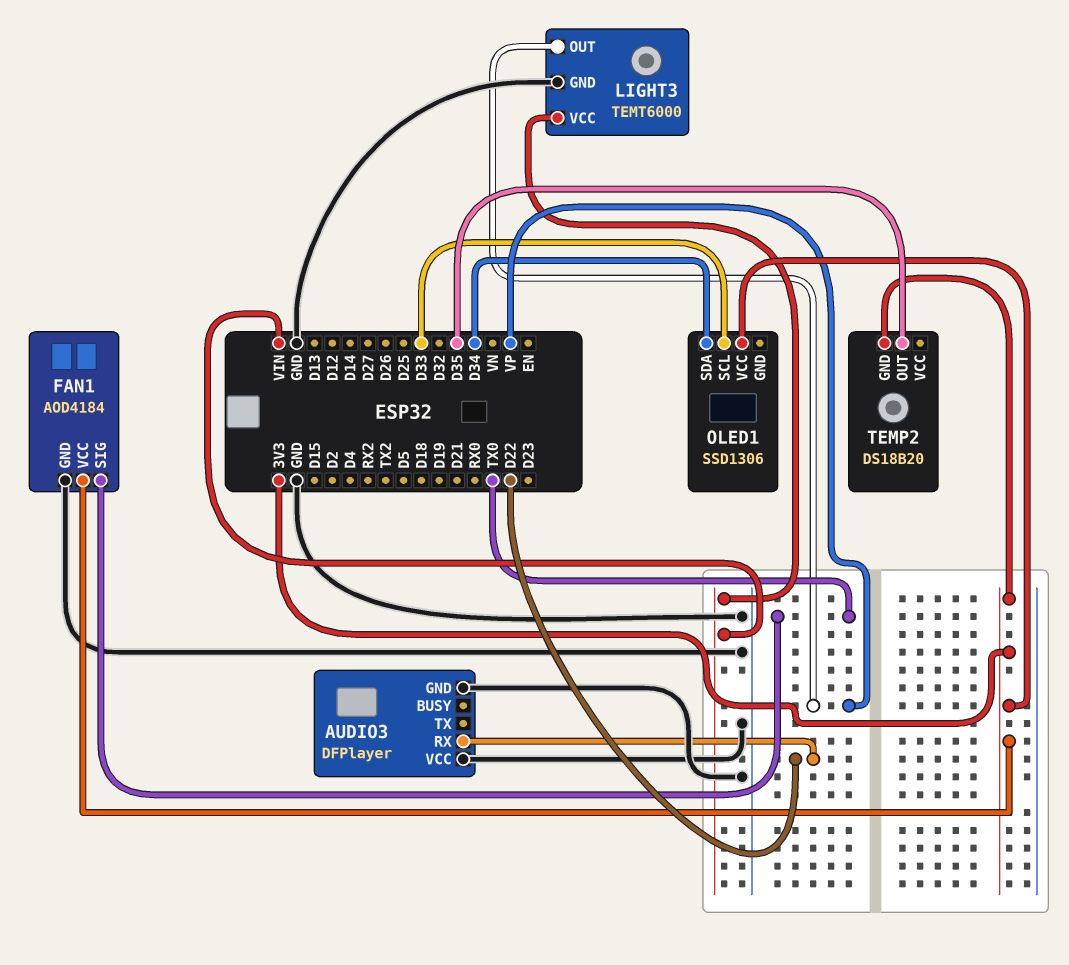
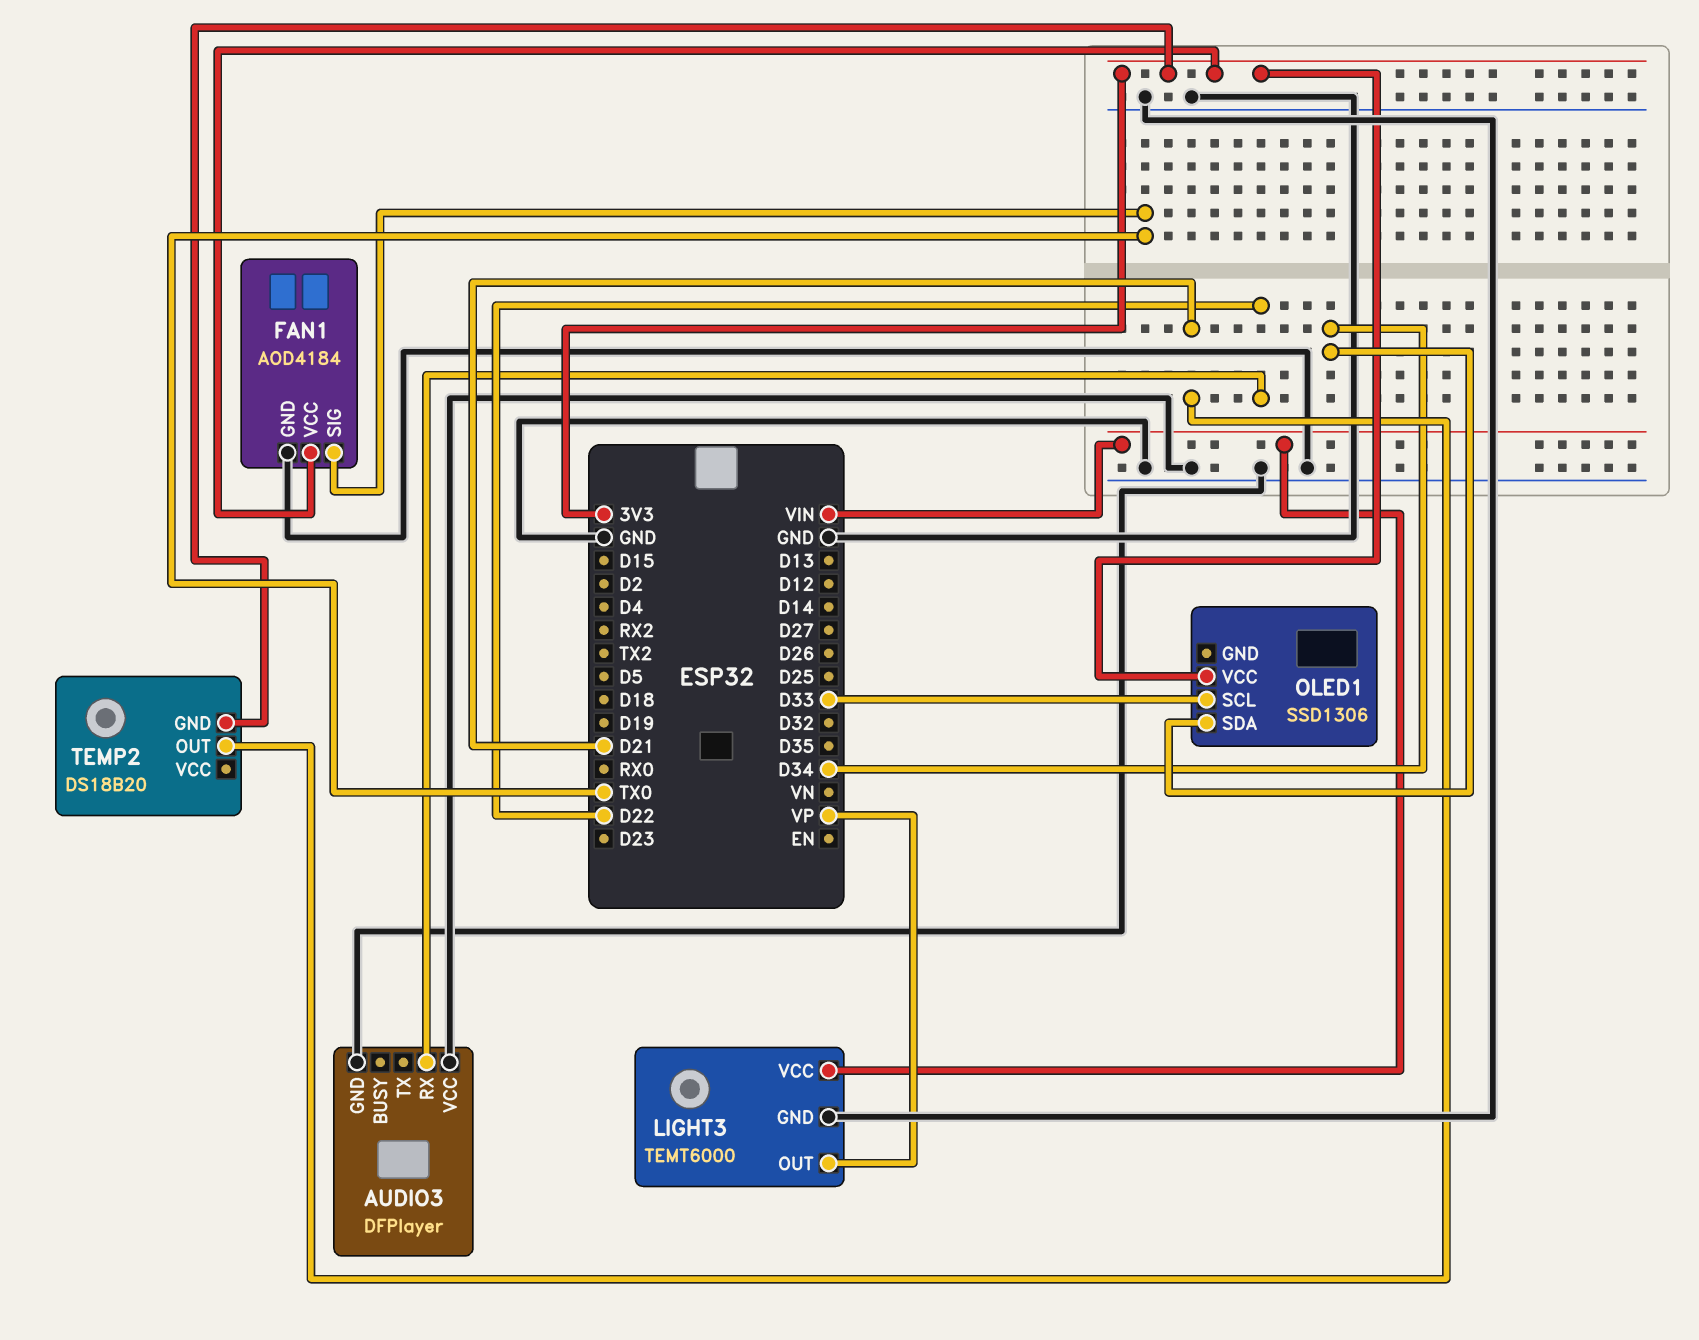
TEMP2 pin OUT: D35 -> D21

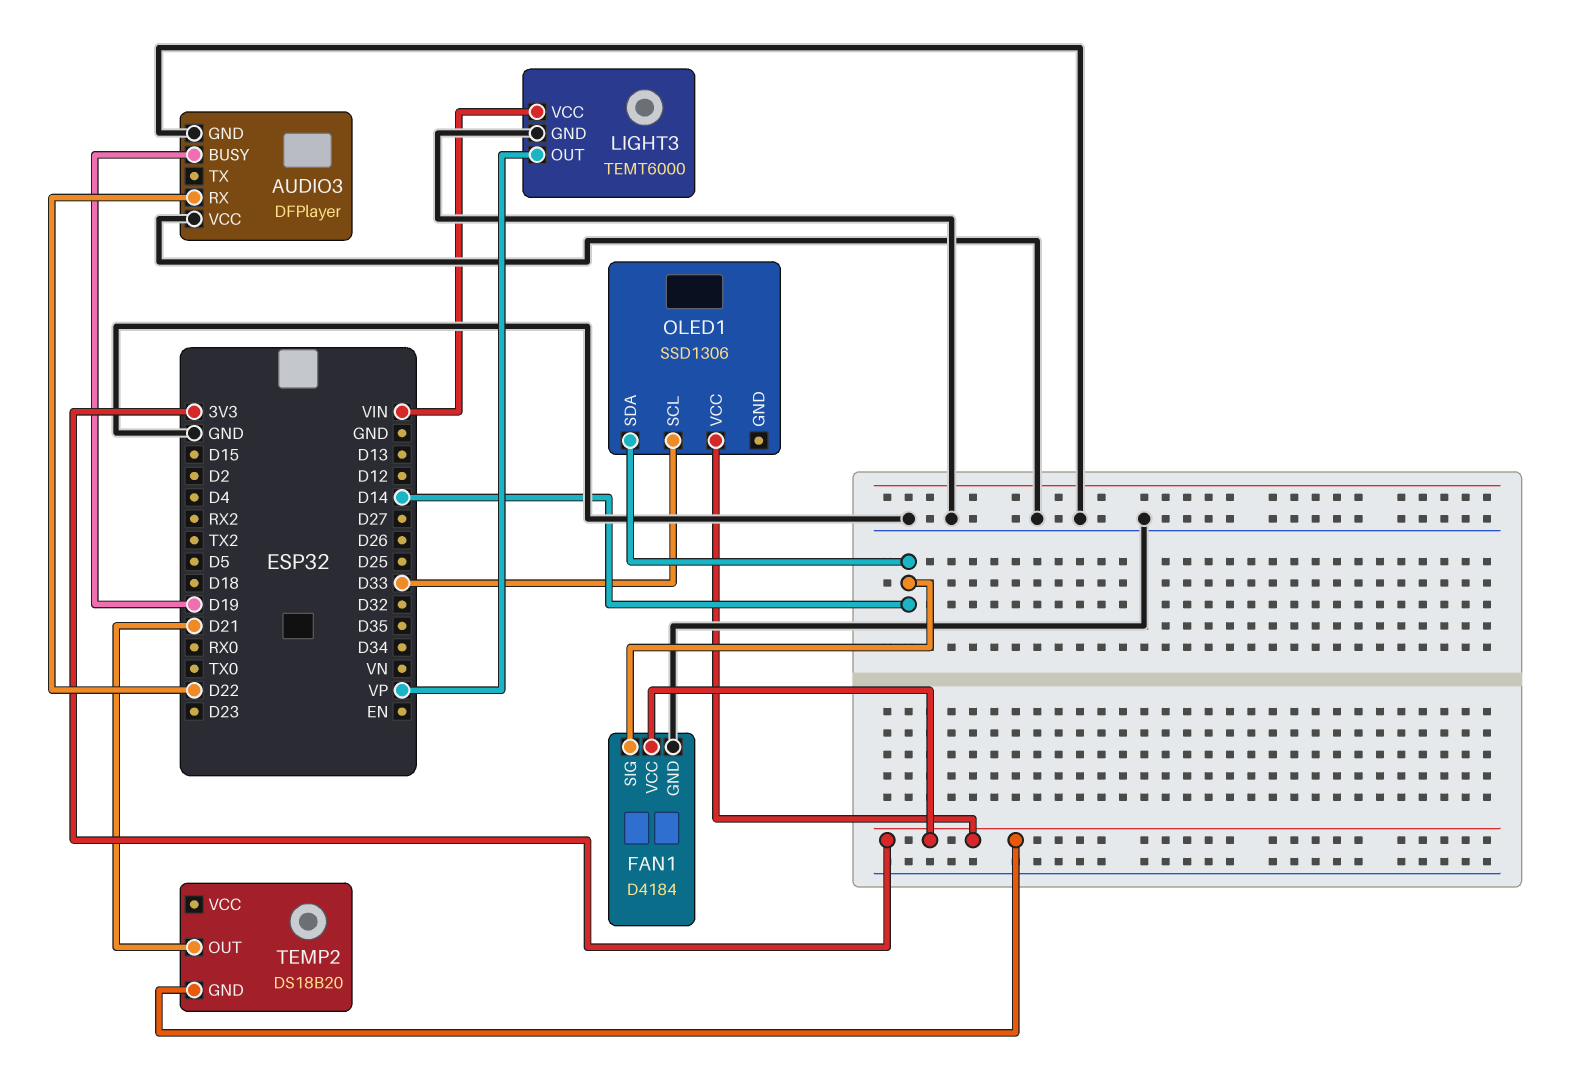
AUDIO3 pin BUSY: none -> D19
FAN1: AOD4184 -> D4184
FAN1 pin SIG: TX0 -> D14
OLED1 pin SDA: D34 -> D14

